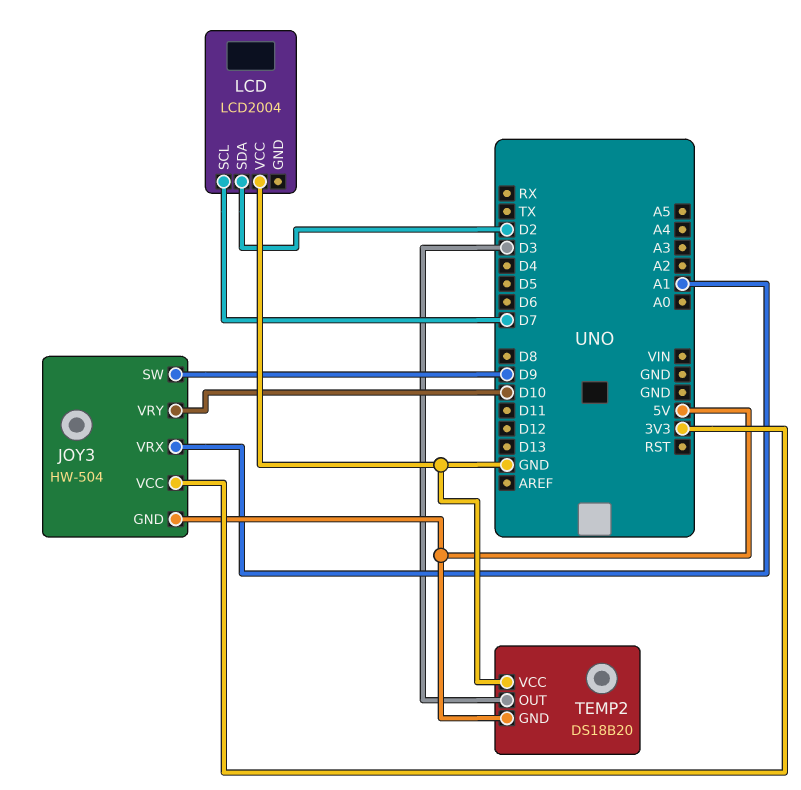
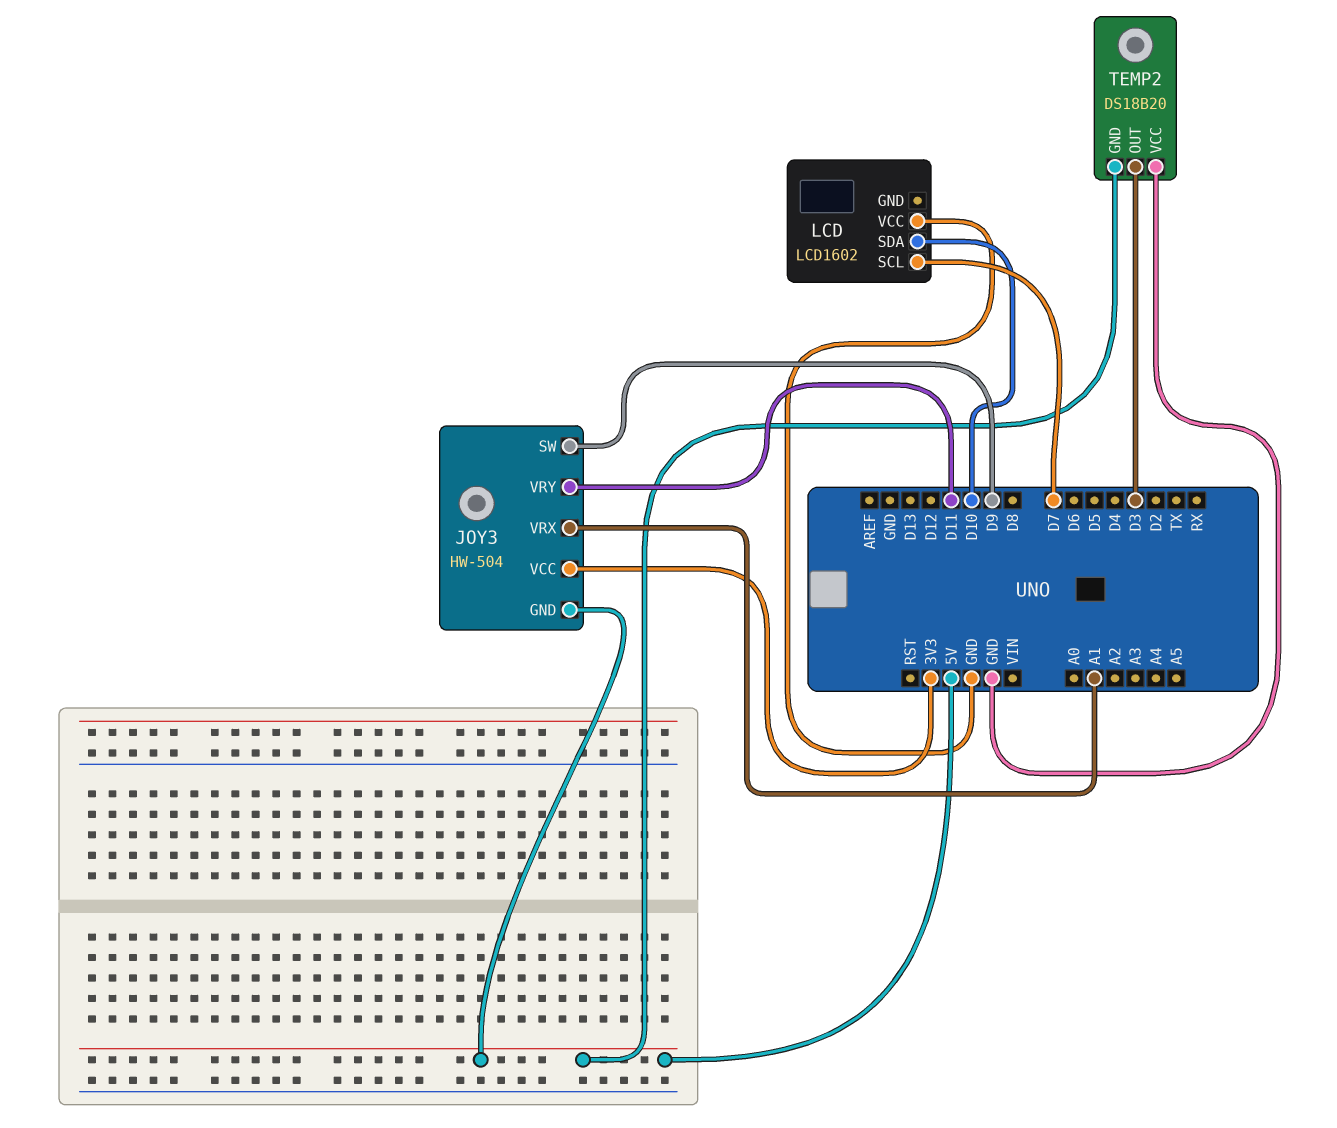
JOY3 pin VRY: D10 -> D11
LCD: LCD2004 -> LCD1602
LCD pin SDA: D2 -> D10

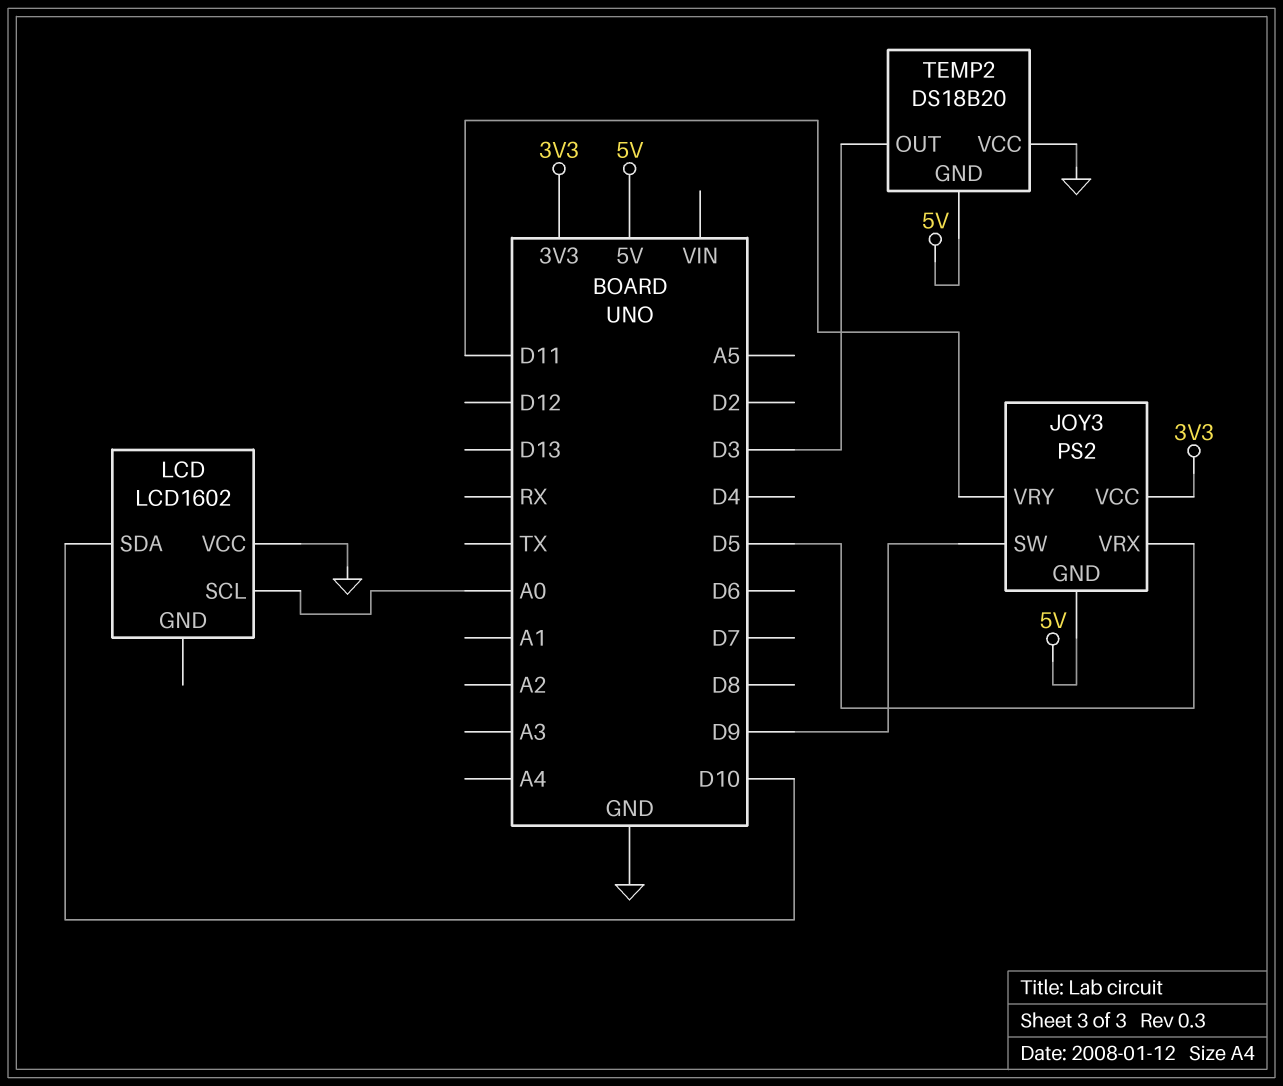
JOY3: HW-504 -> PS2
JOY3 pin VRX: A1 -> D5
LCD pin SCL: D7 -> A0

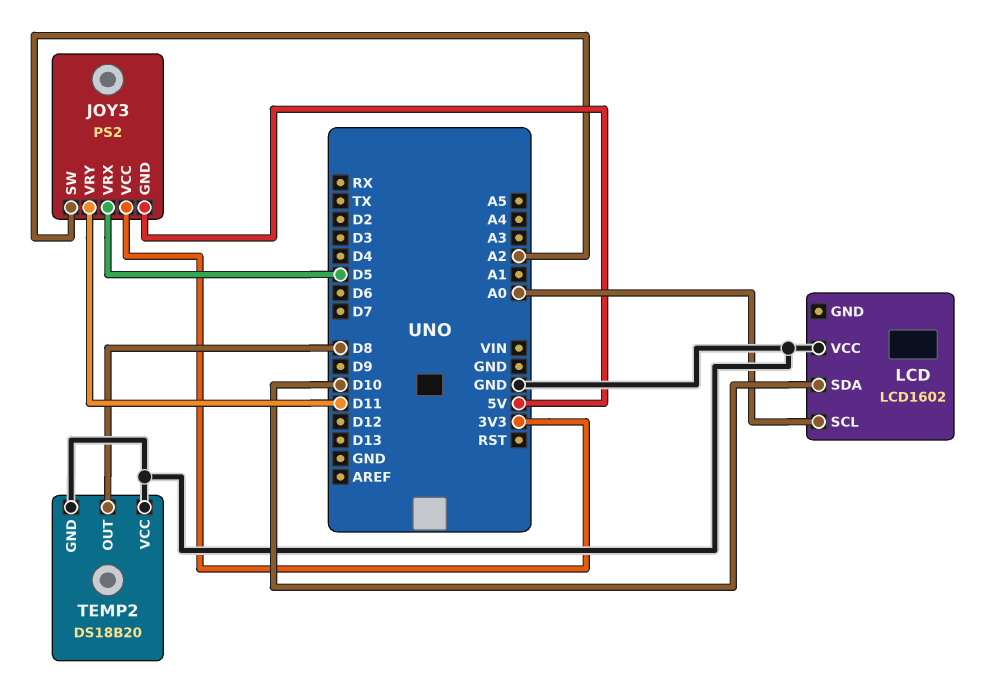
JOY3 pin SW: D9 -> A2
TEMP2 pin GND: 5V -> GND
TEMP2 pin OUT: D3 -> D8

